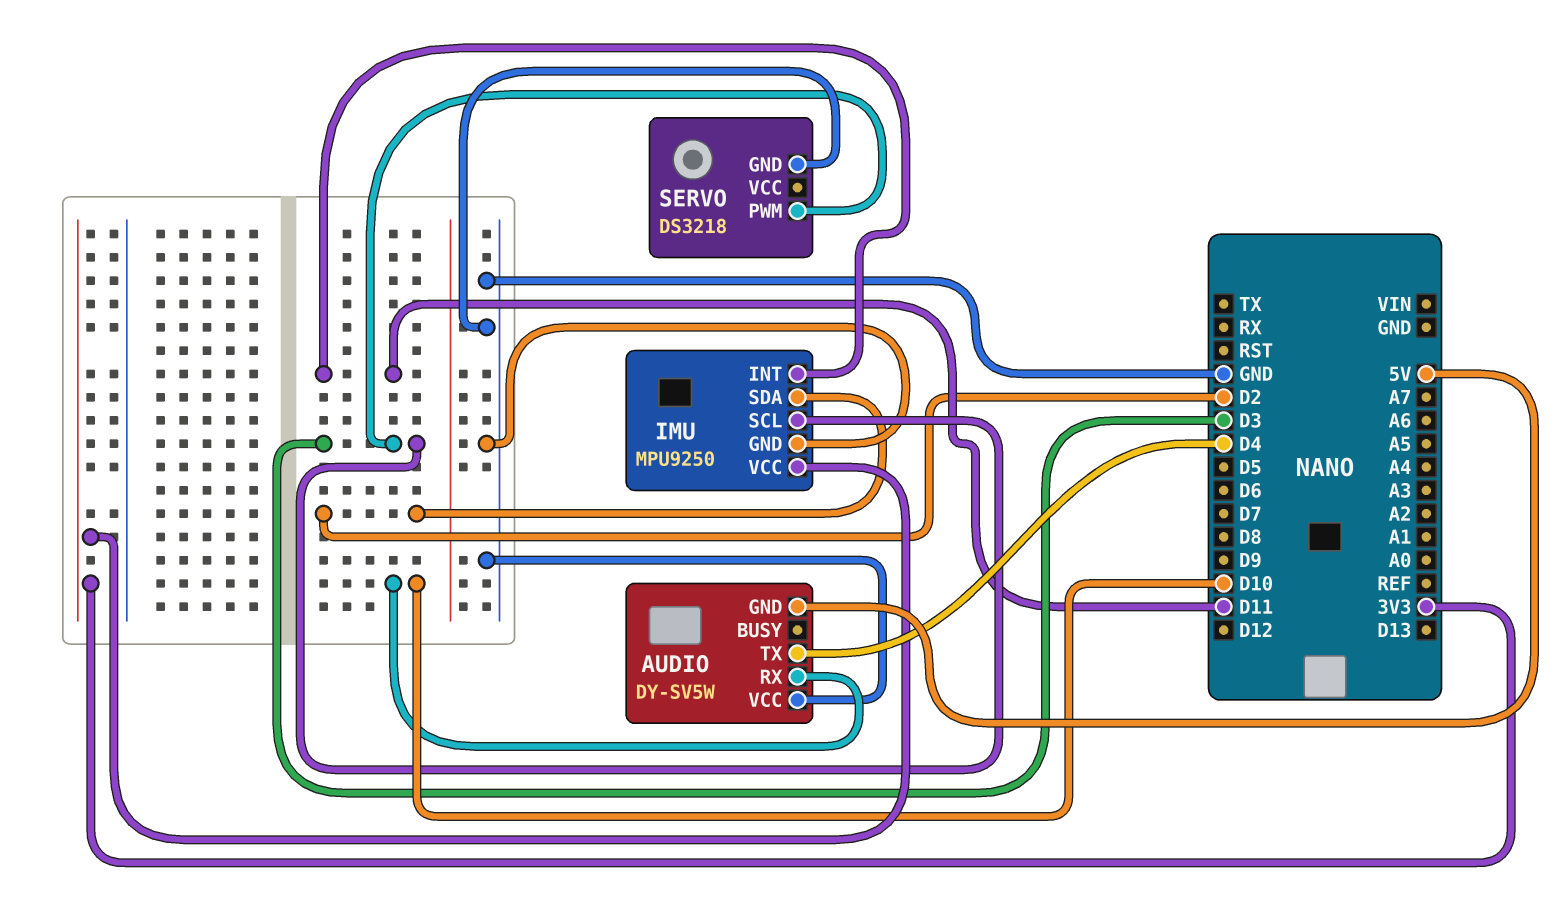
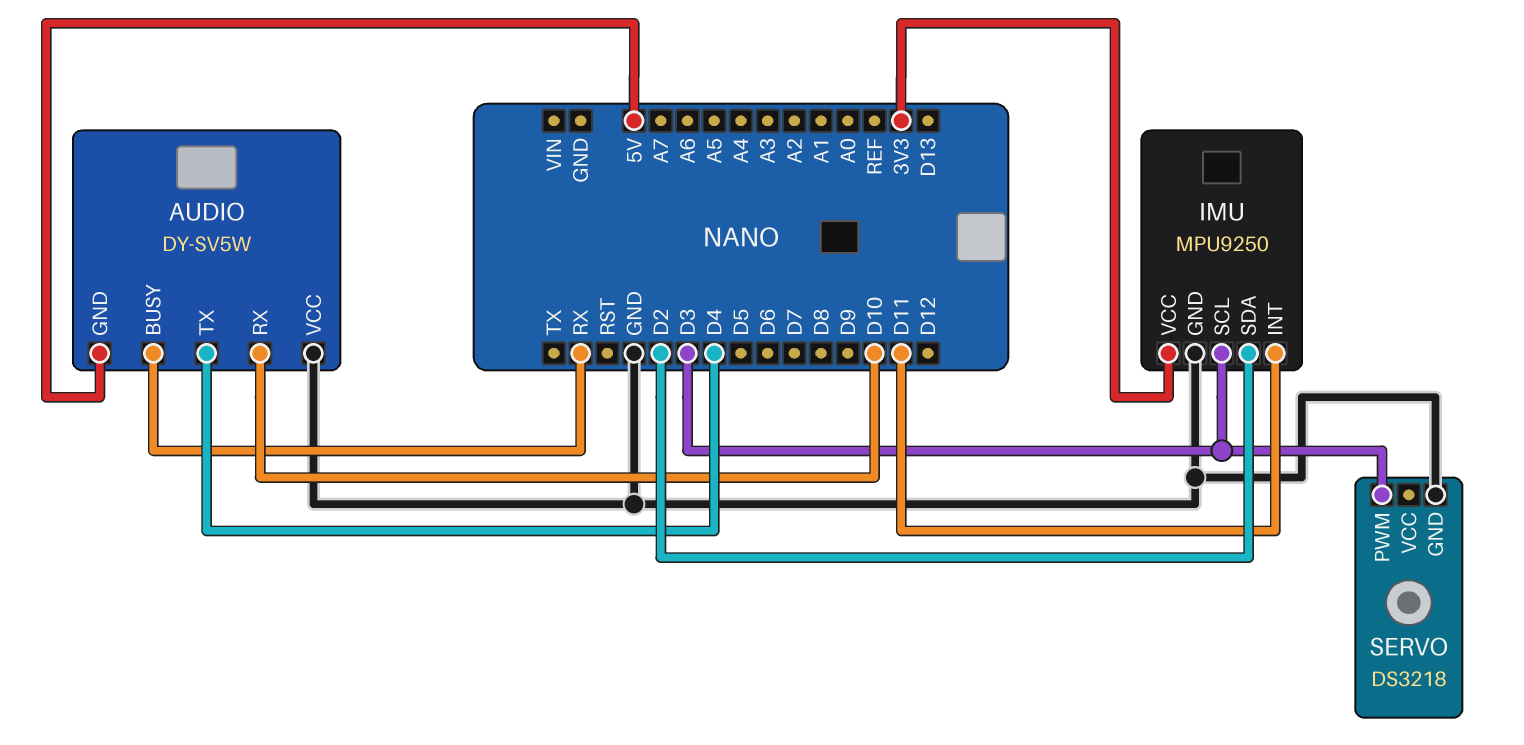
AUDIO pin BUSY: none -> RX

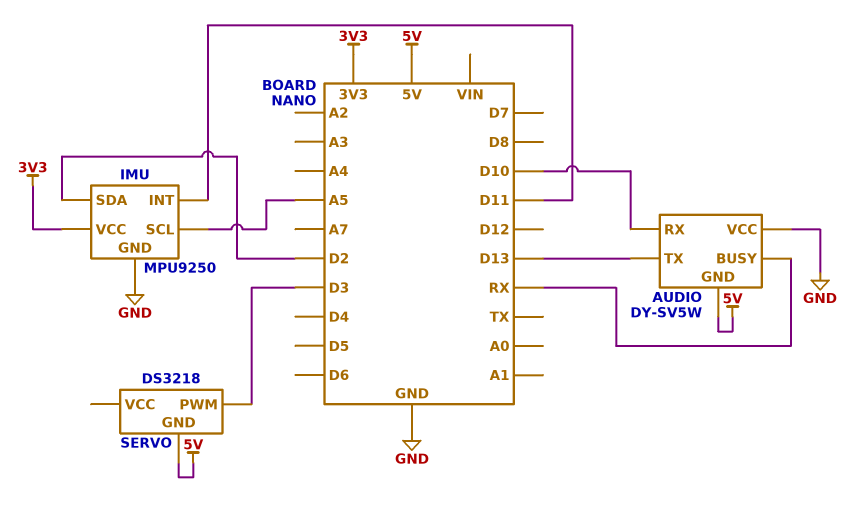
AUDIO pin TX: D4 -> D13
IMU pin SCL: D3 -> A5
SERVO pin GND: GND -> 5V

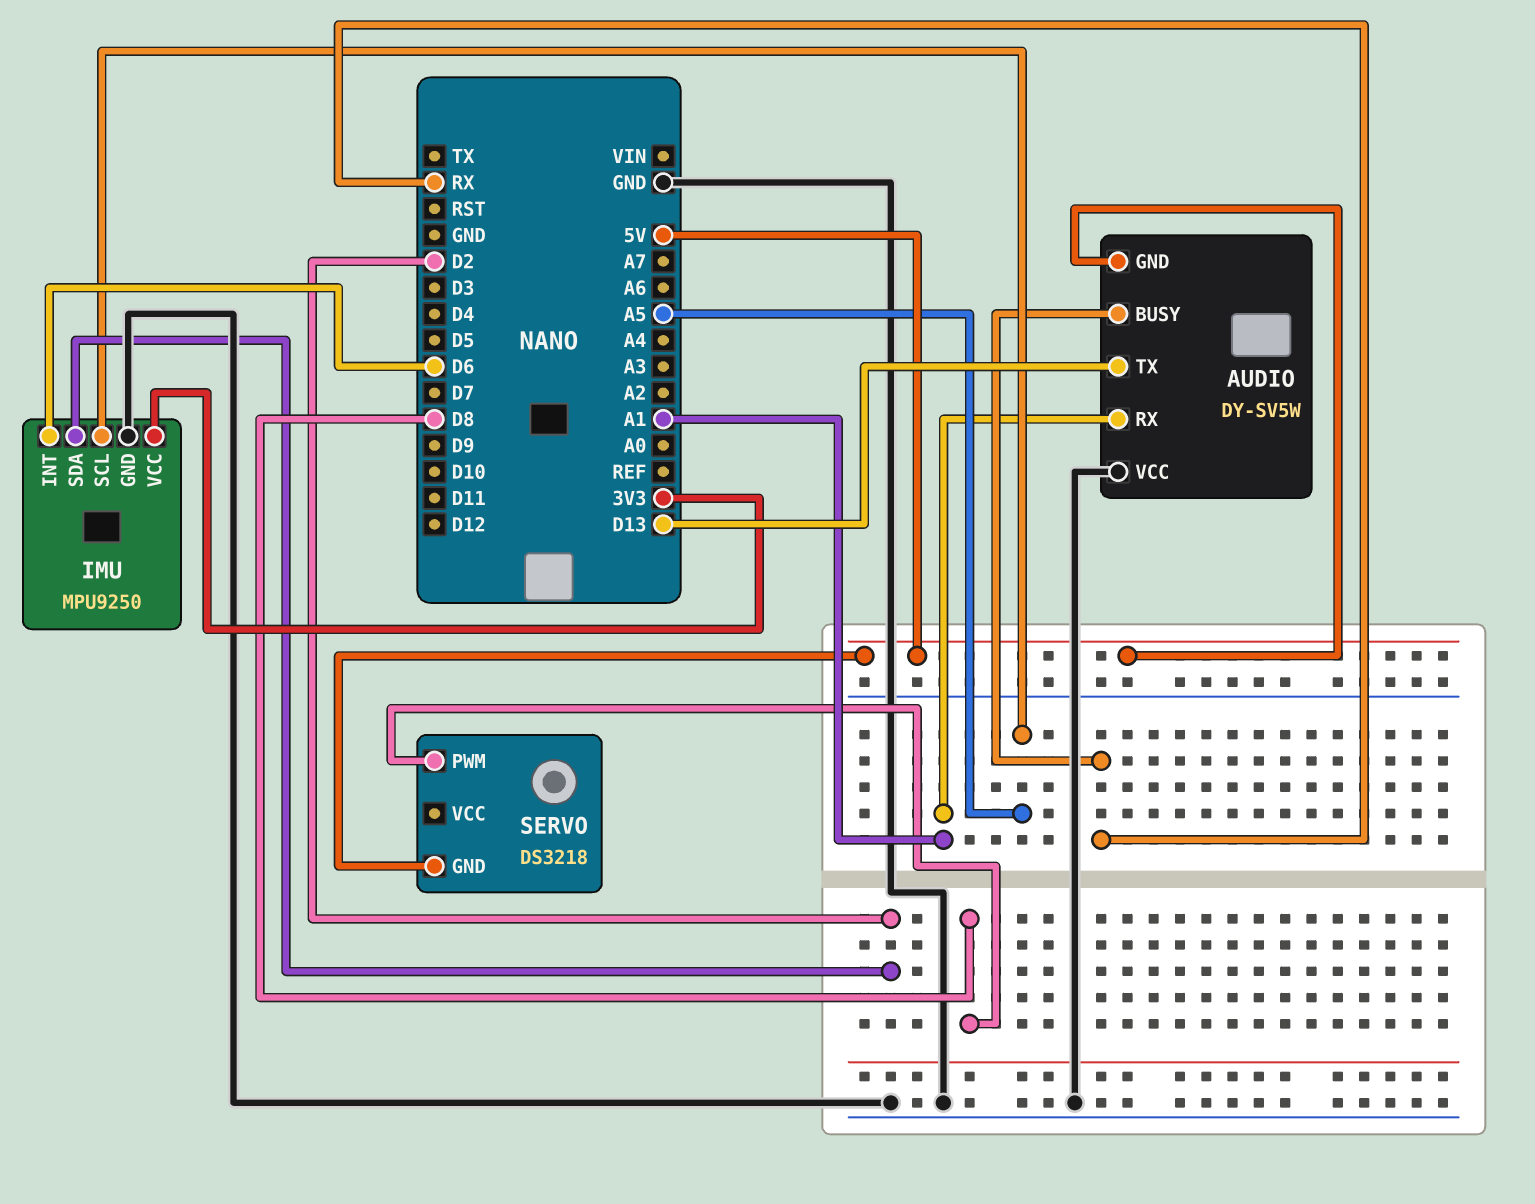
AUDIO pin RX: D10 -> A1
IMU pin INT: D11 -> D6
SERVO pin PWM: D3 -> D8

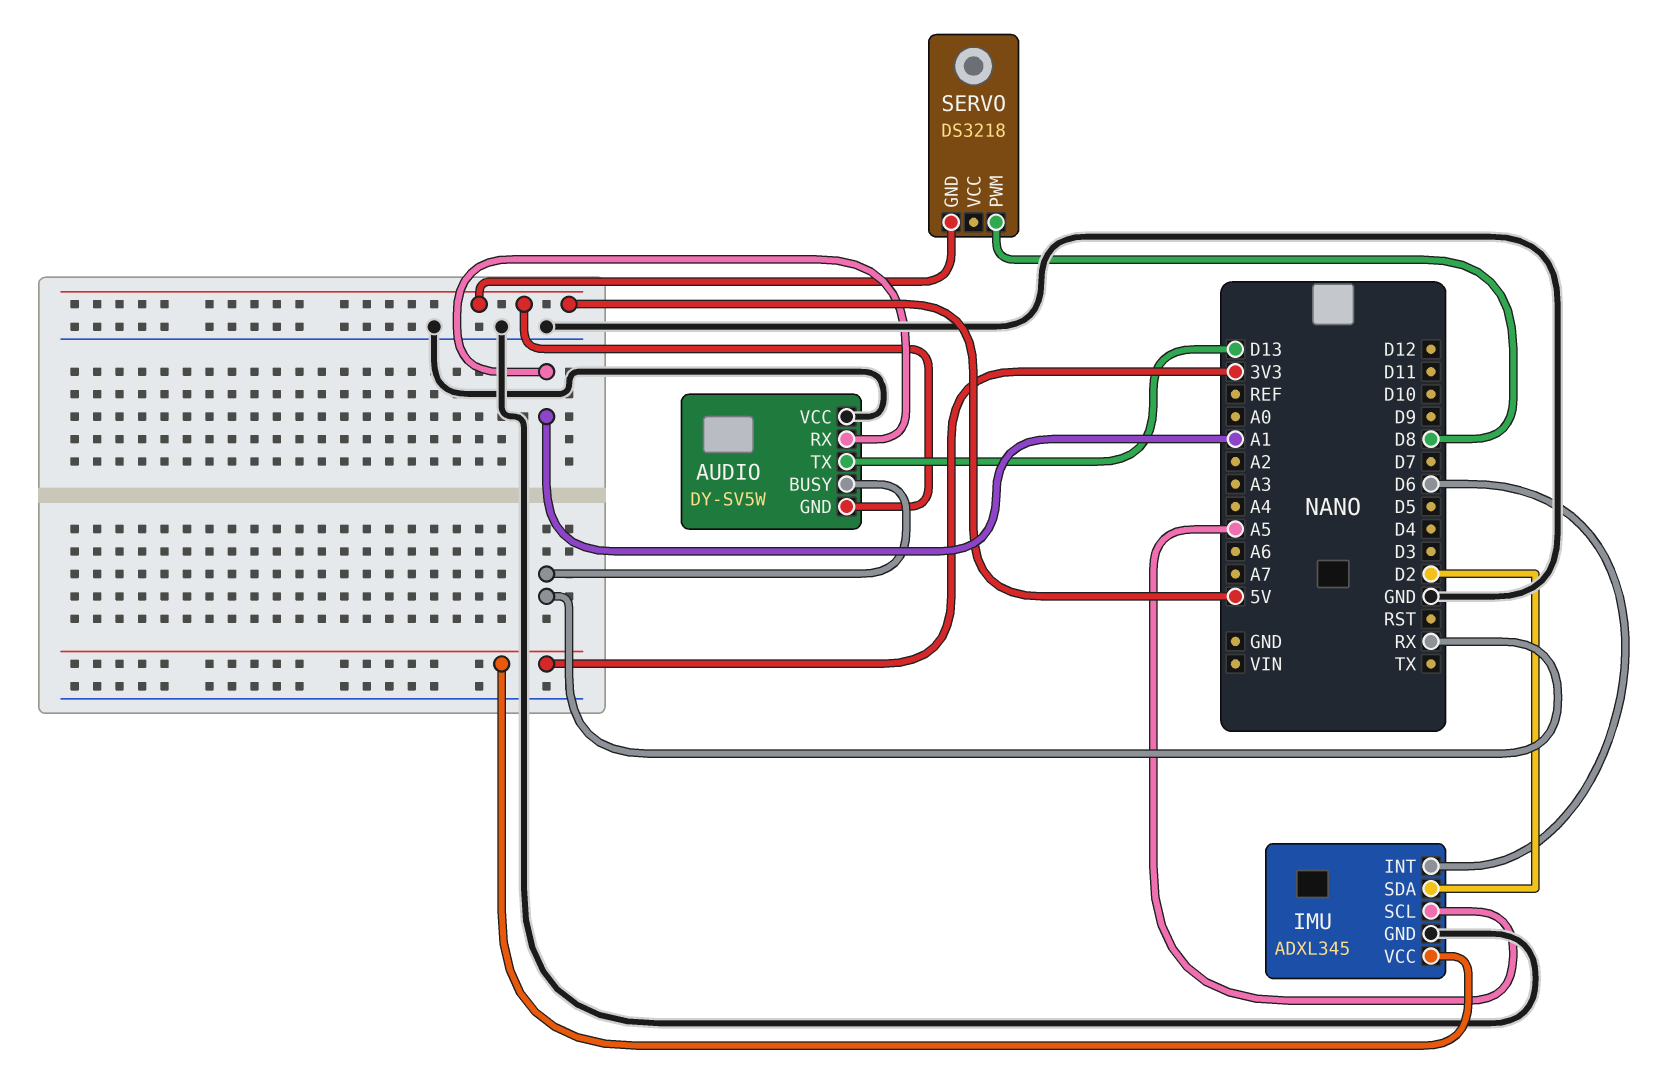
IMU: MPU9250 -> ADXL345

